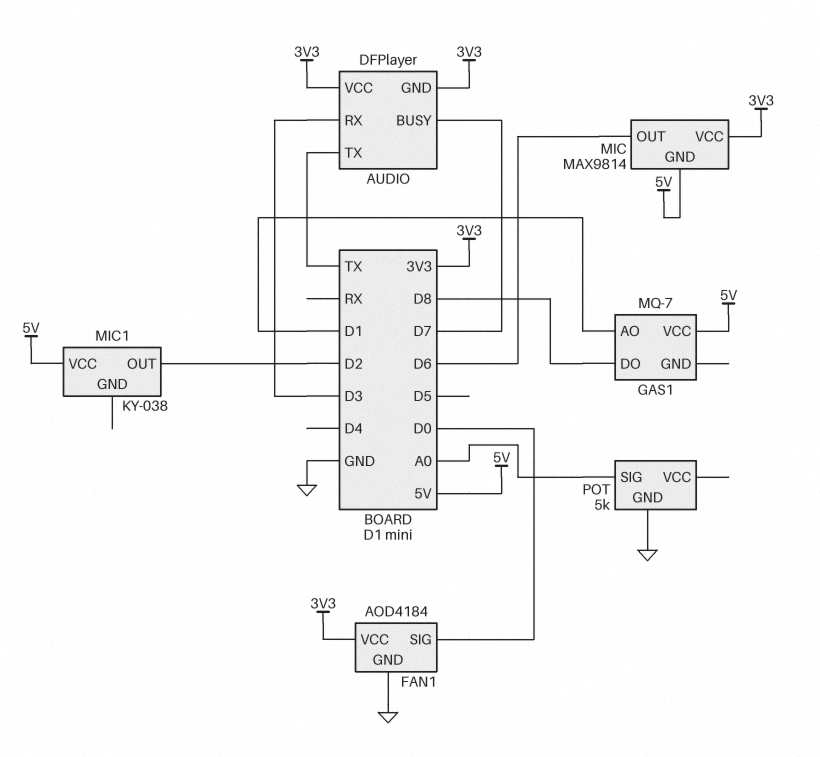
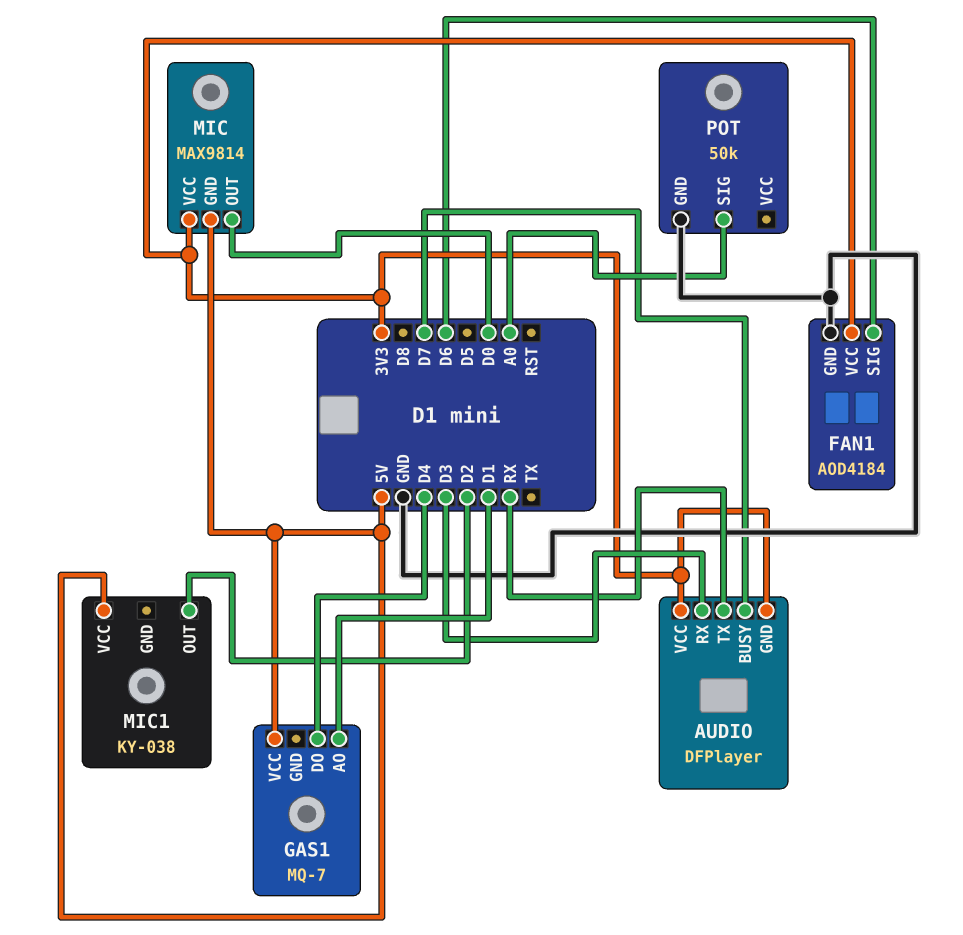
AUDIO pin TX: TX -> RX
FAN1 pin SIG: D0 -> D6
GAS1 pin DO: D8 -> D4
MIC pin OUT: D6 -> D0
POT: 5k -> 50k

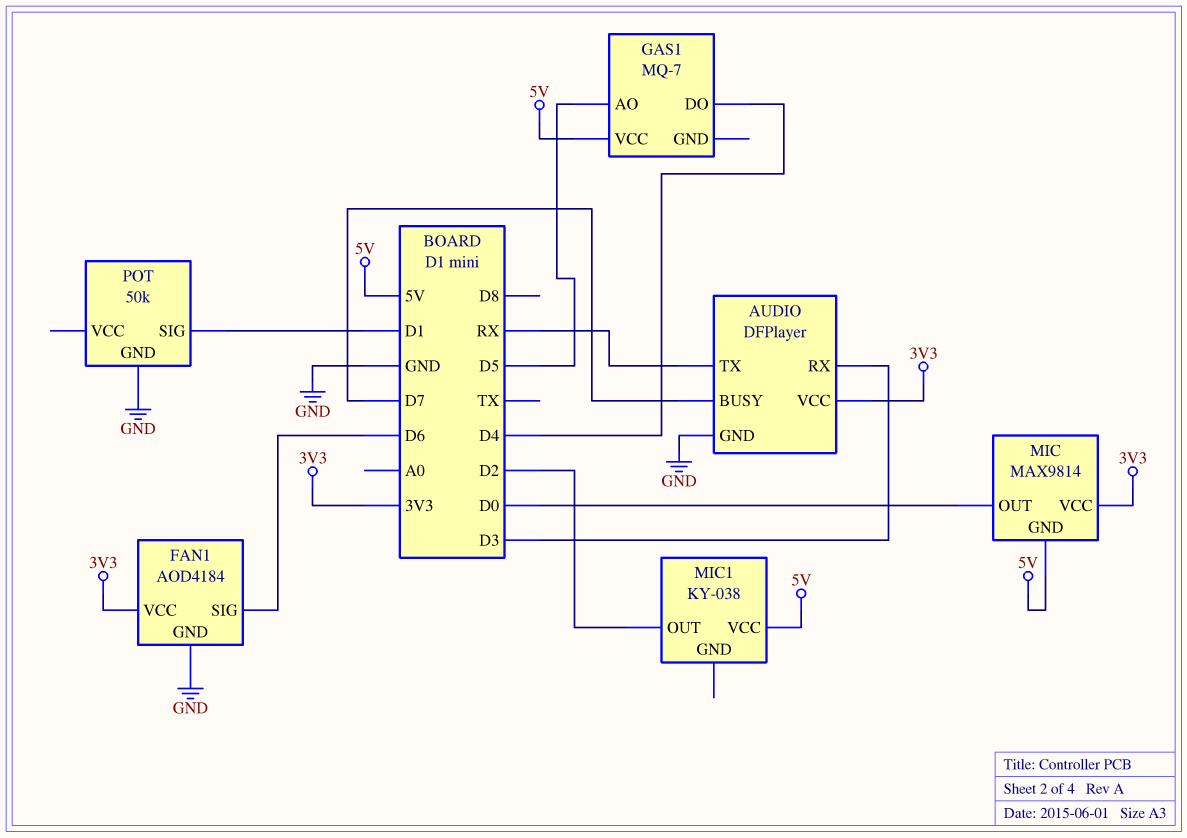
AUDIO pin GND: 3V3 -> GND
GAS1 pin AO: D1 -> D5
POT pin SIG: A0 -> D1

